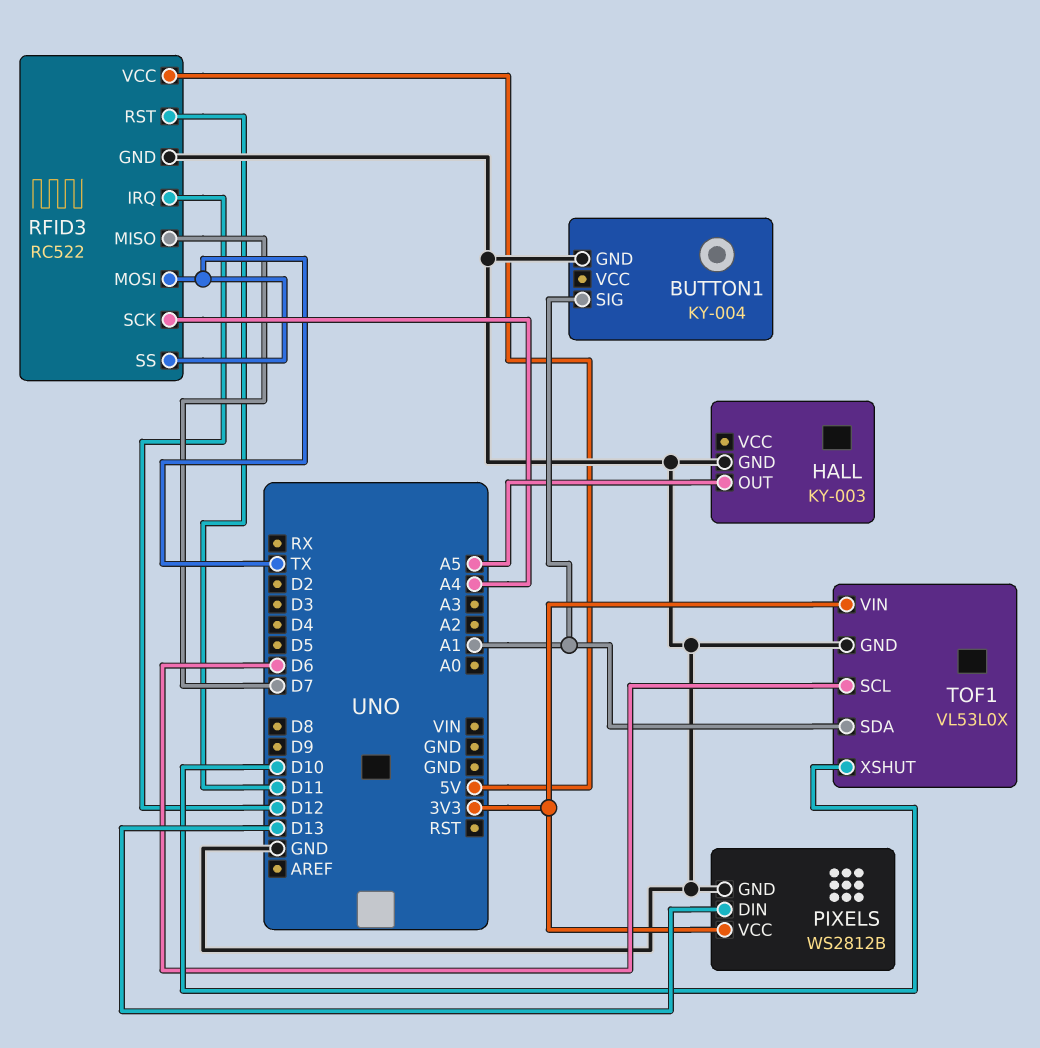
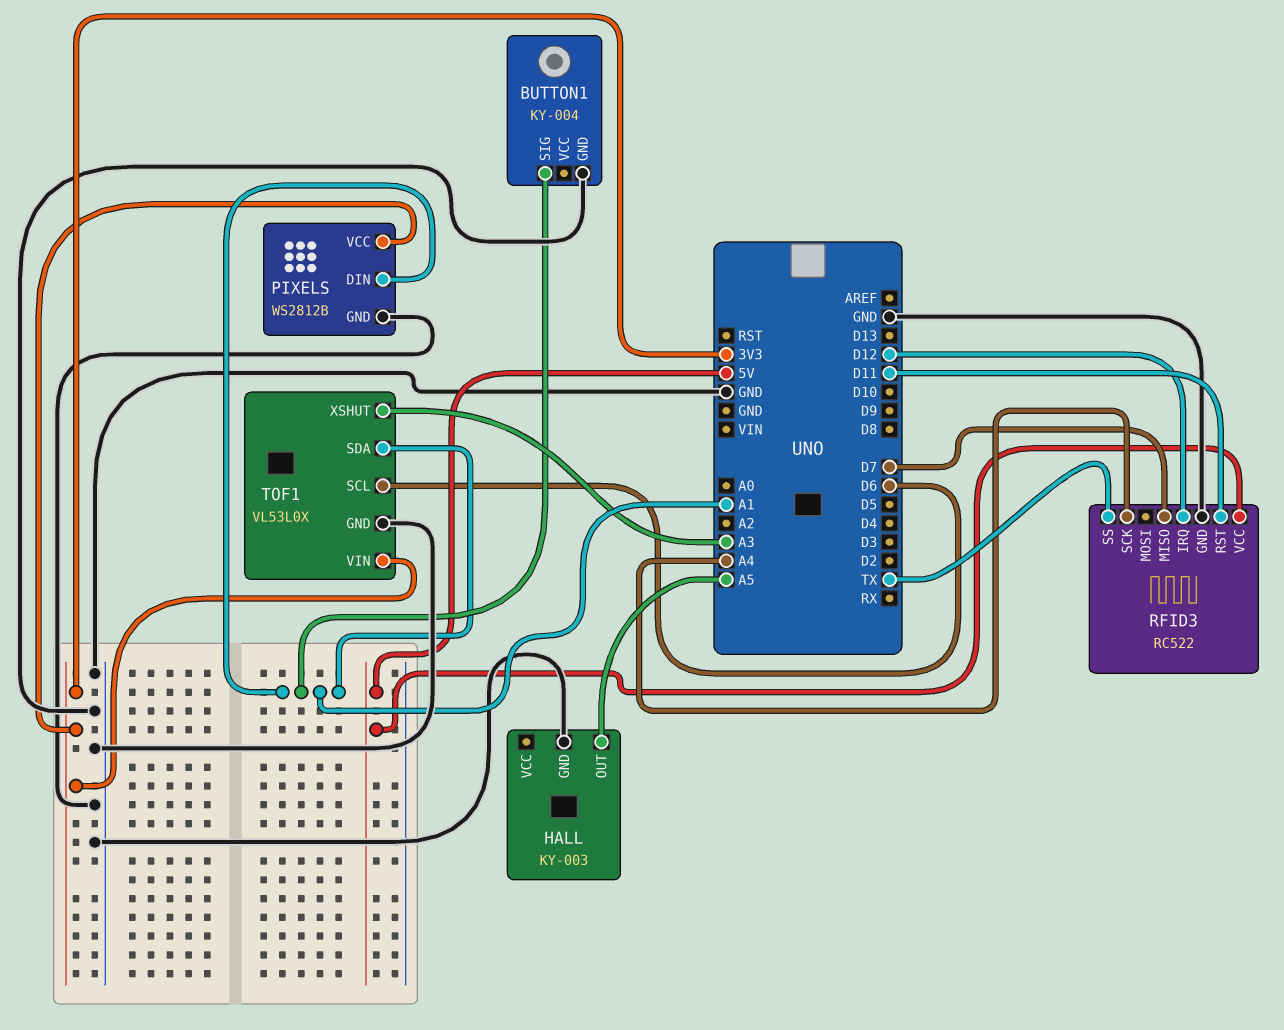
PIXELS pin DIN: D13 -> A1
RFID3 pin MOSI: TX -> none
TOF1 pin XSHUT: D10 -> A3

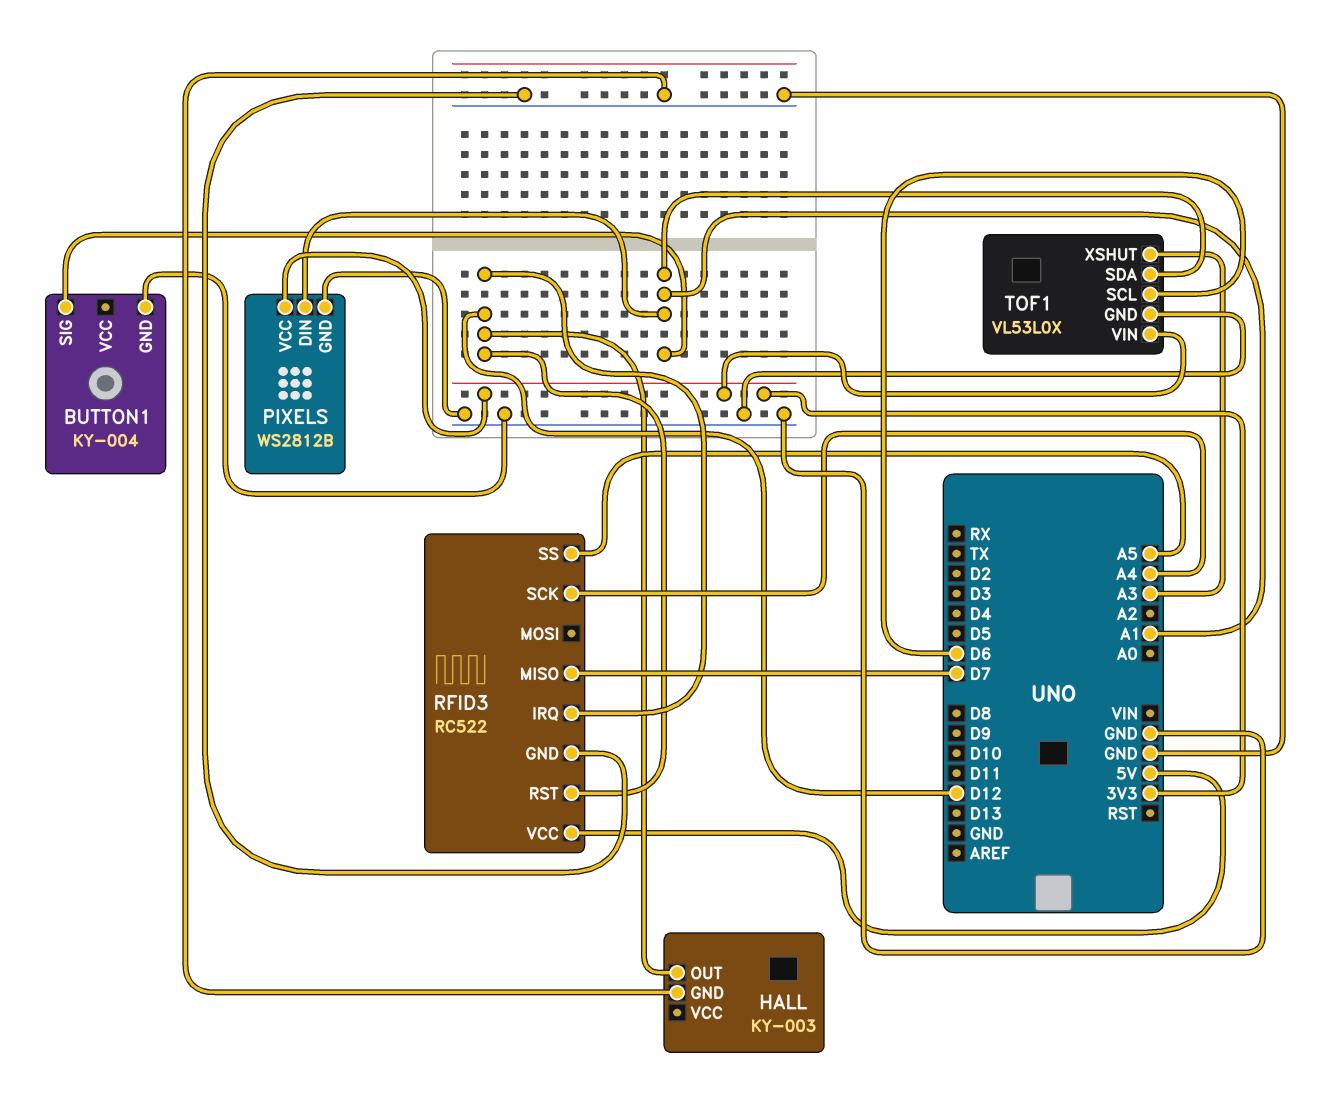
HALL pin OUT: A5 -> D12
RFID3 pin RST: D11 -> D12
RFID3 pin SS: TX -> A5

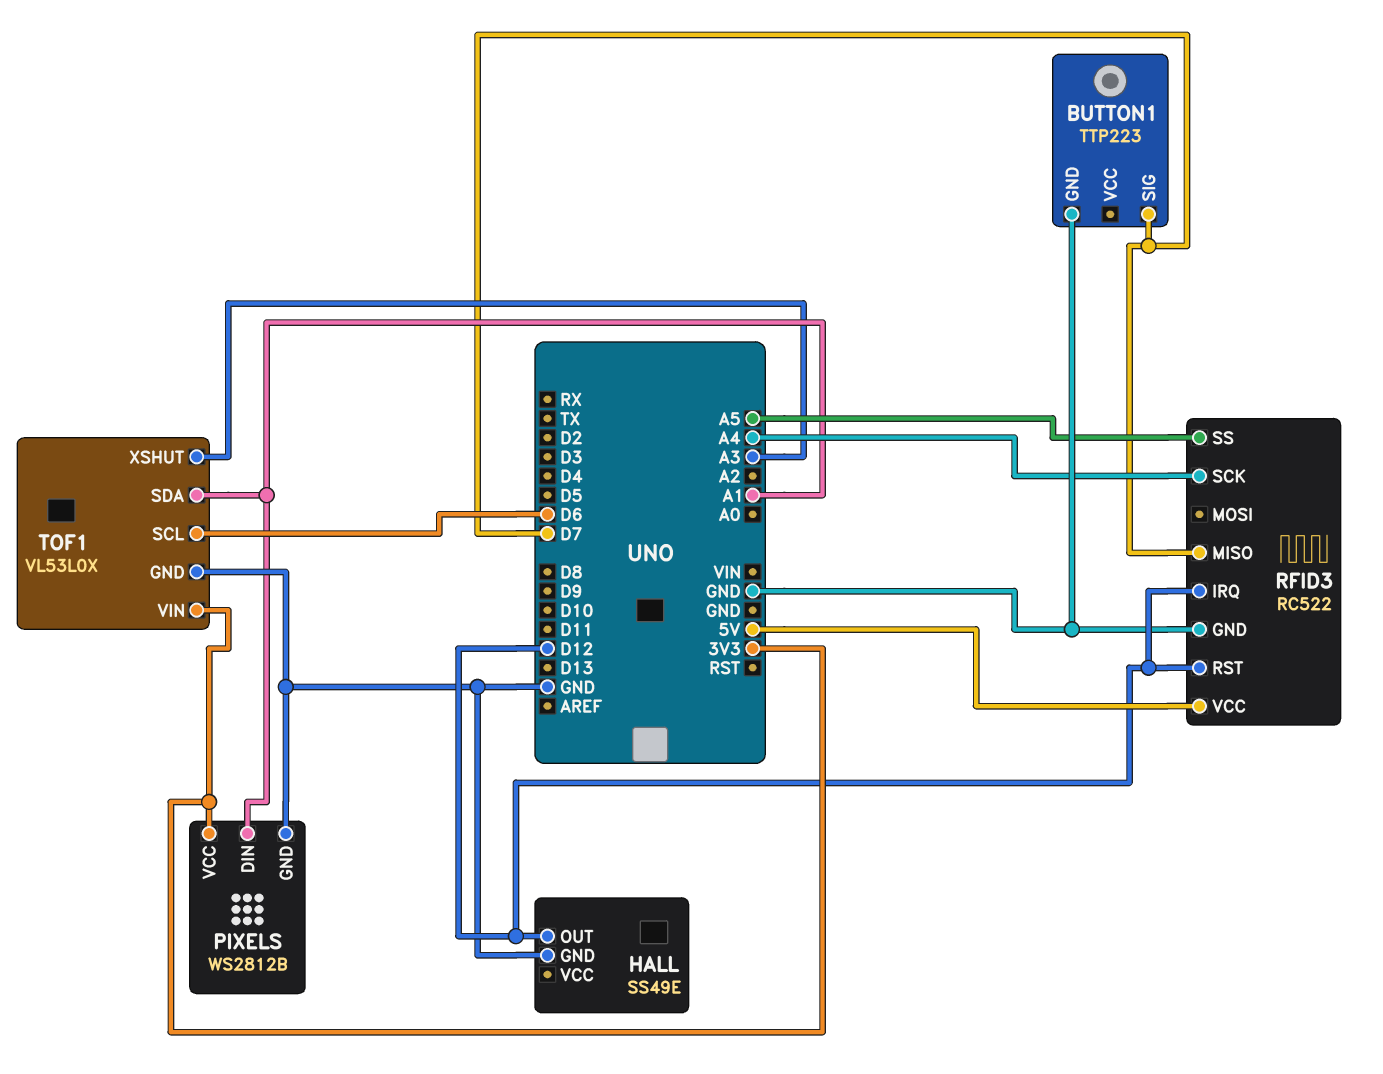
BUTTON1: KY-004 -> TTP223
BUTTON1 pin SIG: A1 -> D7
HALL: KY-003 -> SS49E

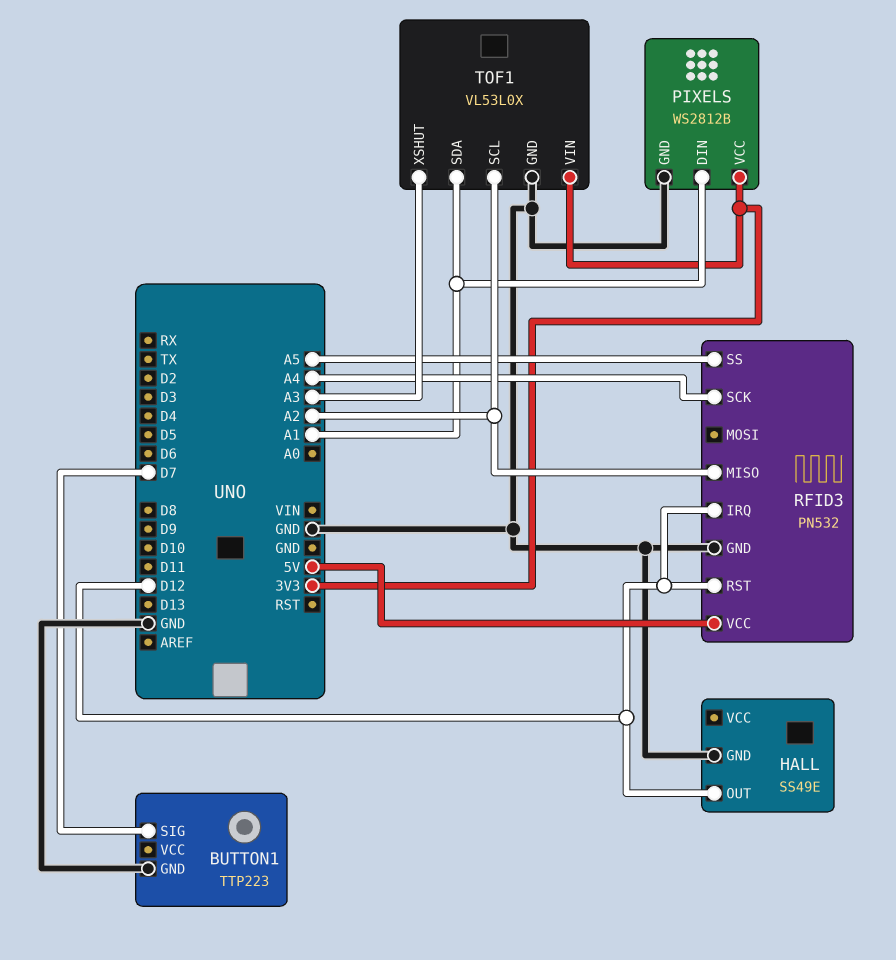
RFID3: RC522 -> PN532
RFID3 pin MISO: D7 -> A2
TOF1 pin SCL: D6 -> A2

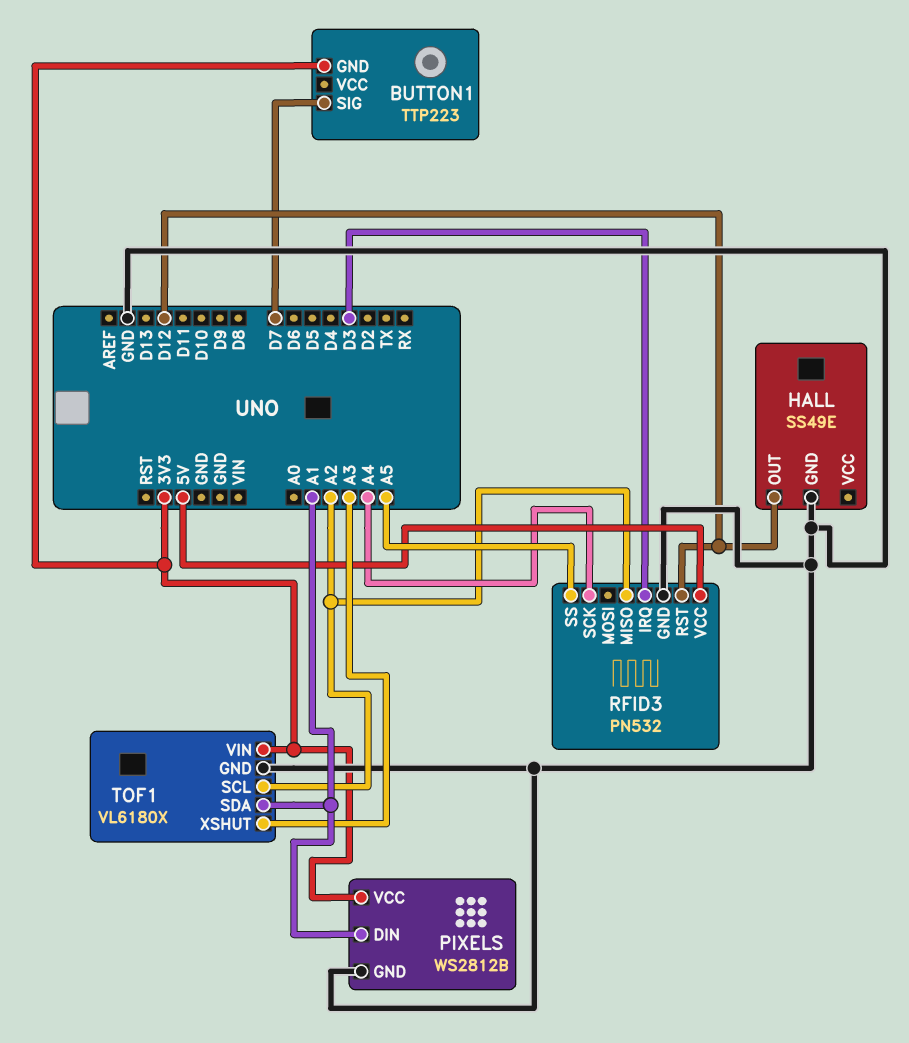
BUTTON1 pin GND: GND -> 3V3
RFID3 pin IRQ: D12 -> D3
TOF1: VL53L0X -> VL6180X

